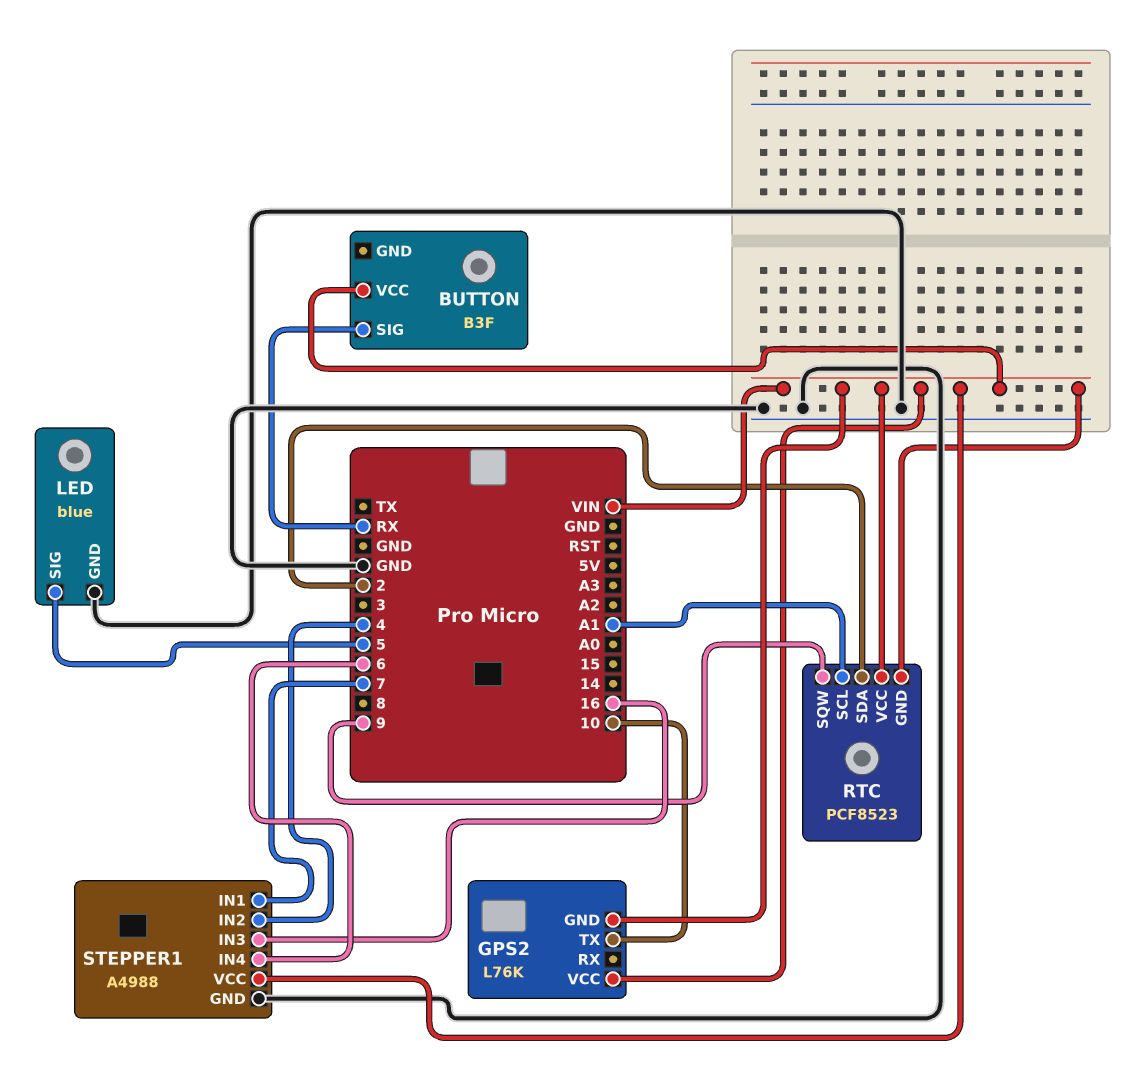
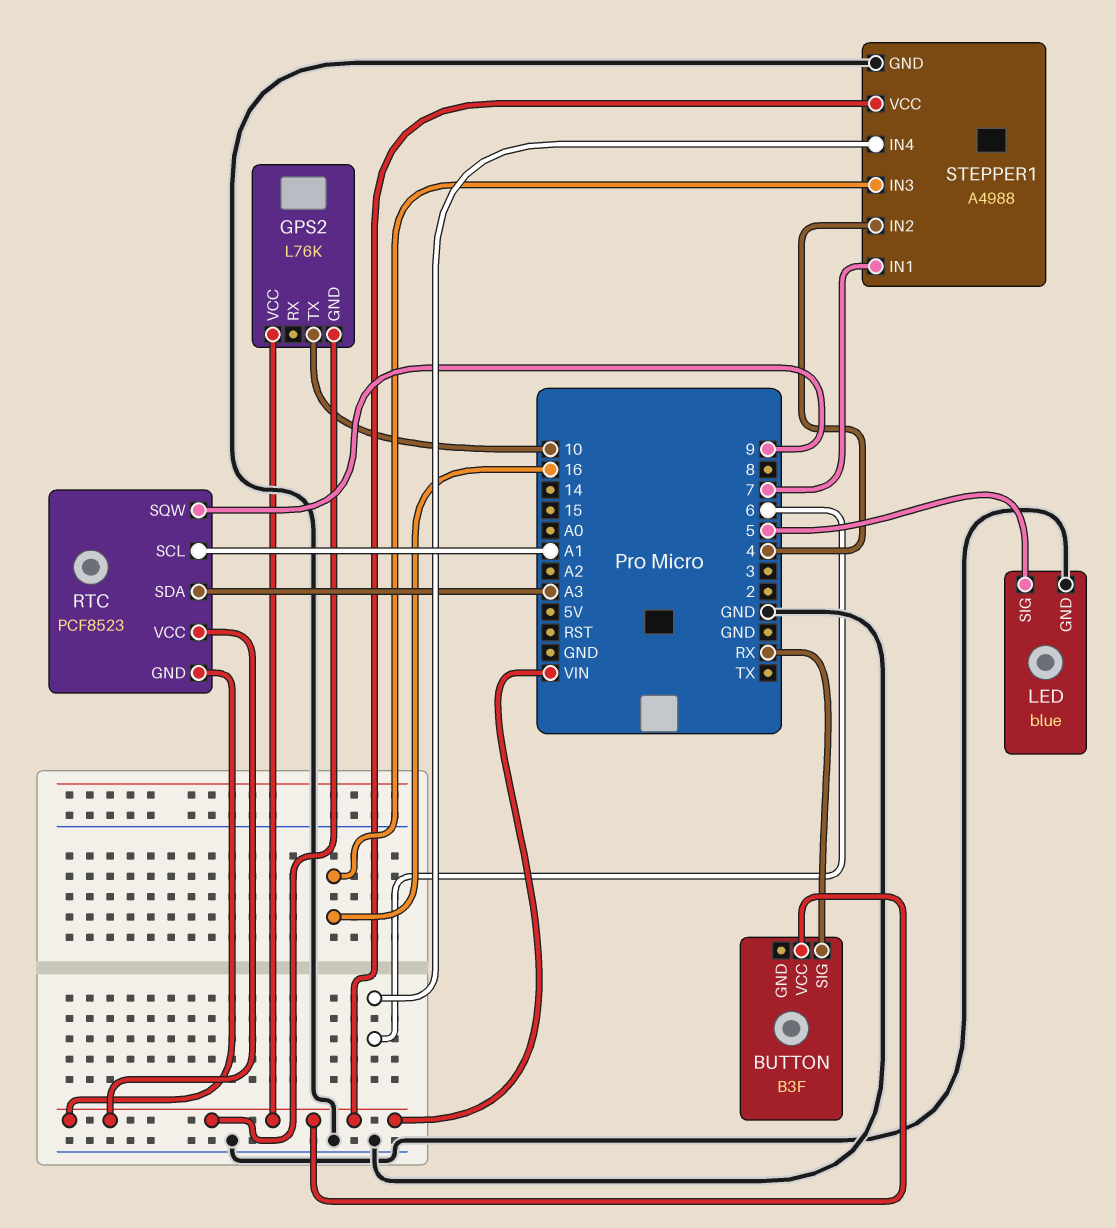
RTC pin SDA: 2 -> A3

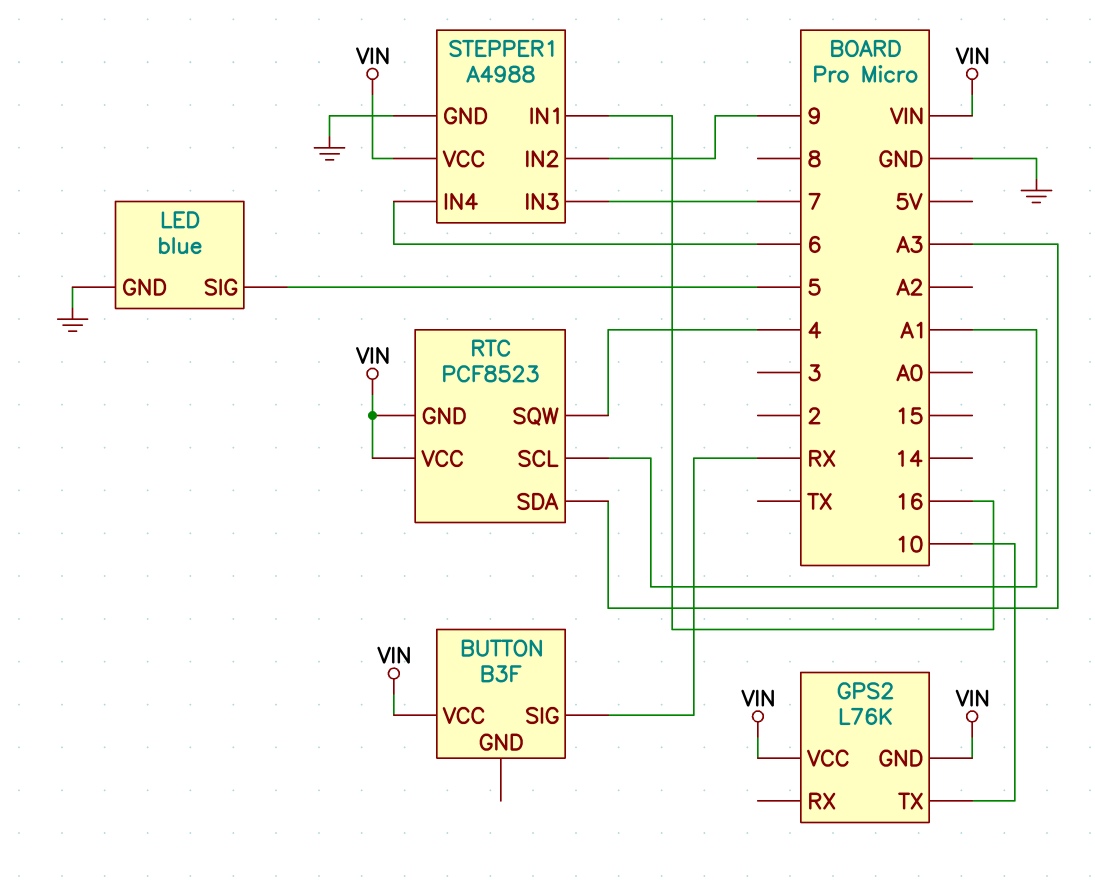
RTC pin SQW: 9 -> 4
STEPPER1 pin IN1: 7 -> 16
STEPPER1 pin IN2: 4 -> 9
STEPPER1 pin IN3: 16 -> 7

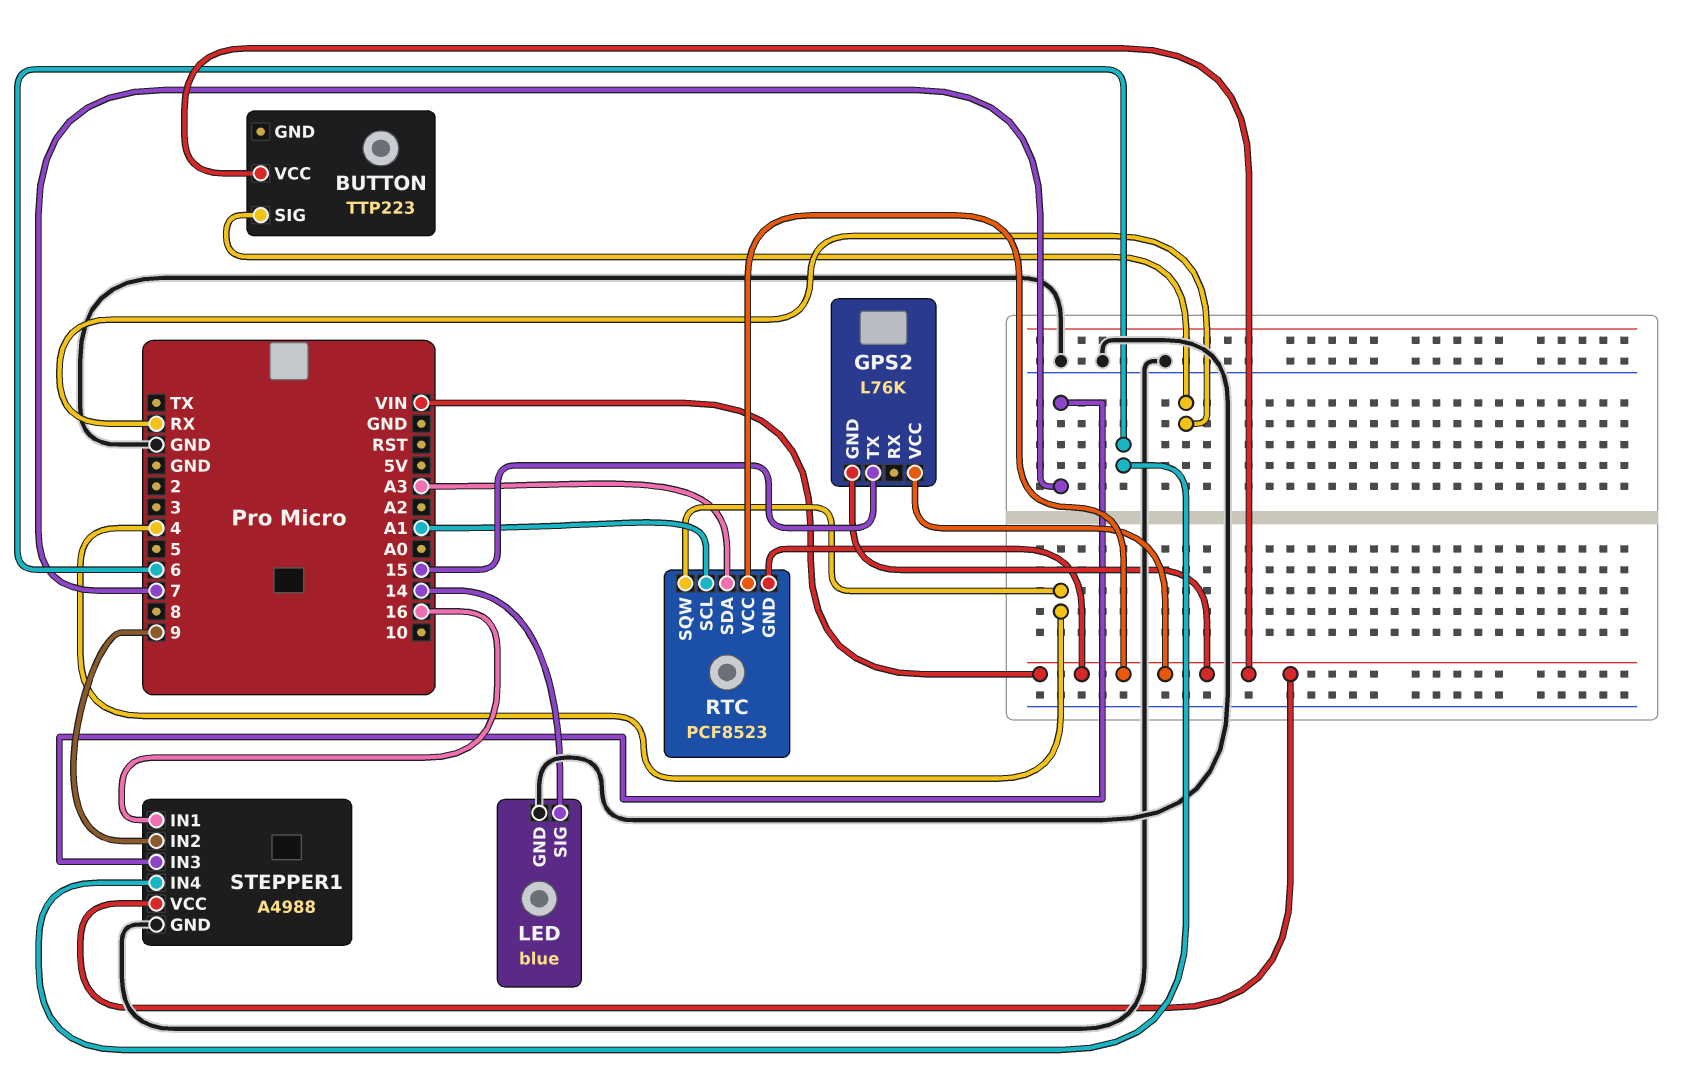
BUTTON: B3F -> TTP223
GPS2 pin TX: 10 -> 15
LED pin SIG: 5 -> 14

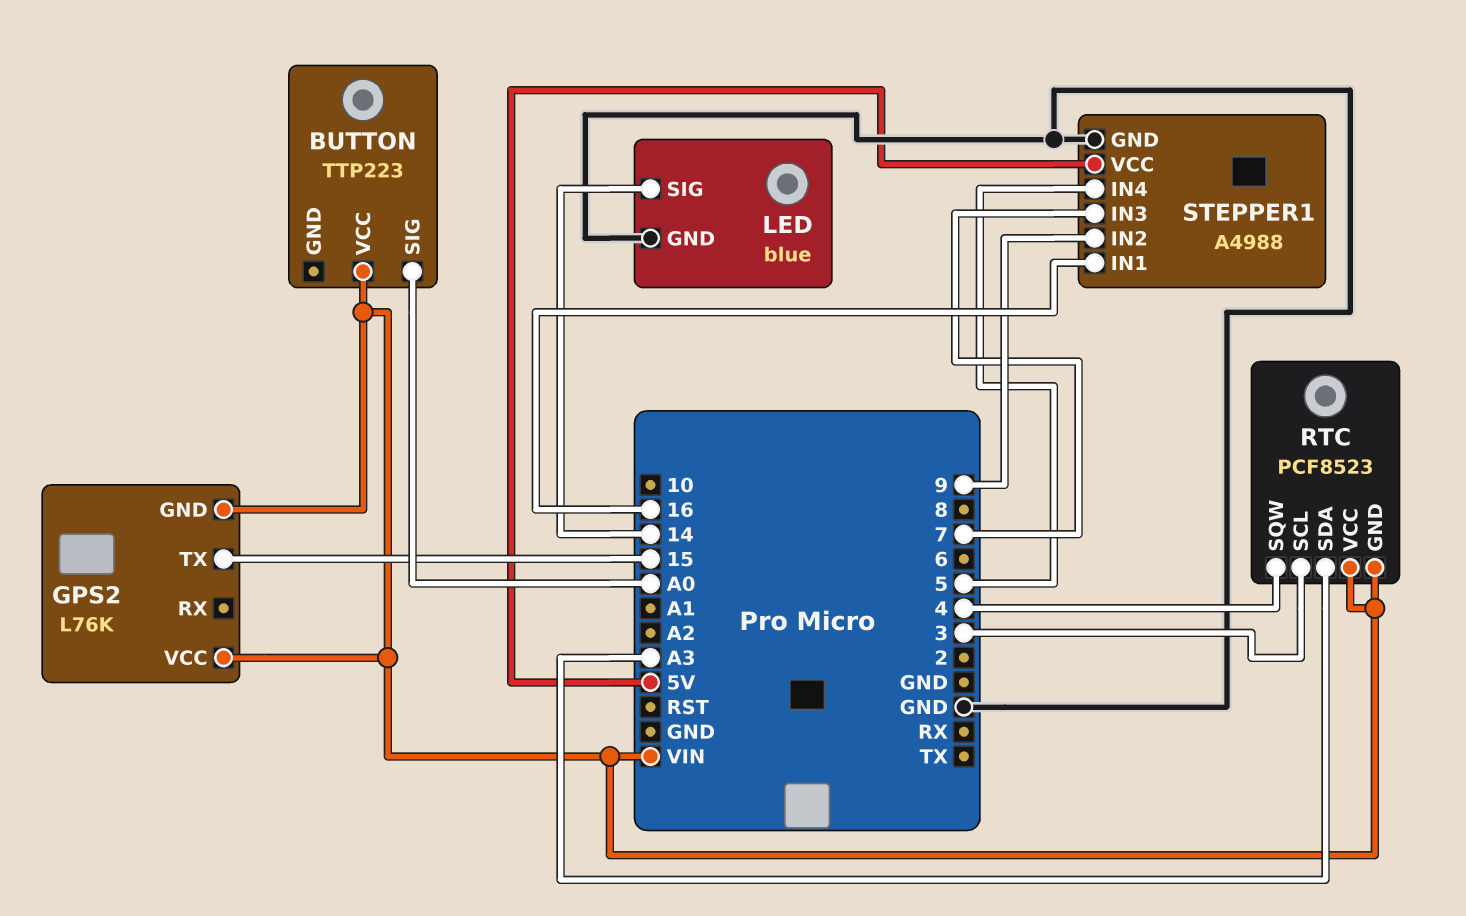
BUTTON pin SIG: RX -> A0
RTC pin SCL: A1 -> 3
STEPPER1 pin IN4: 6 -> 5
STEPPER1 pin VCC: VIN -> 5V

